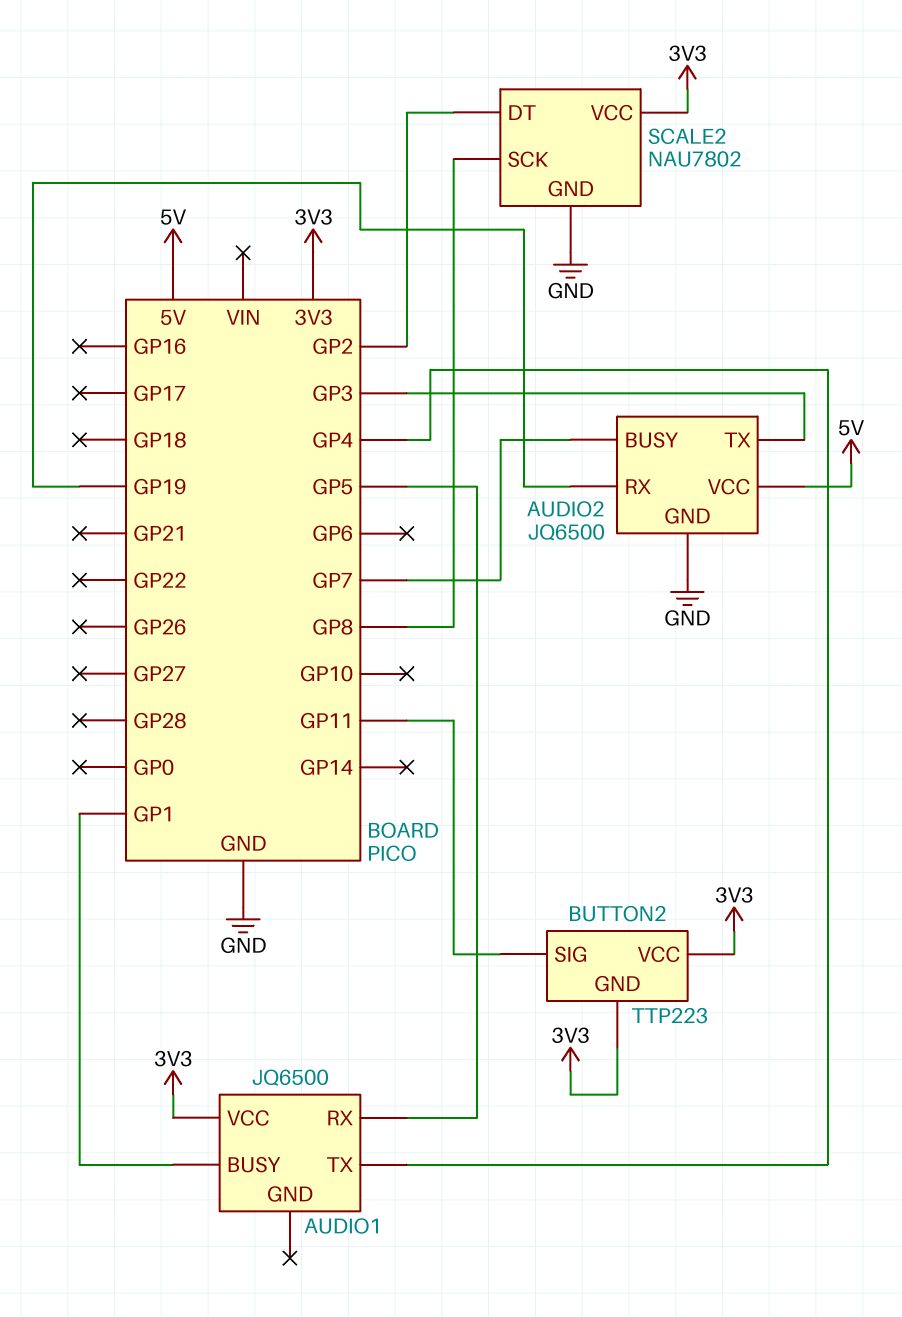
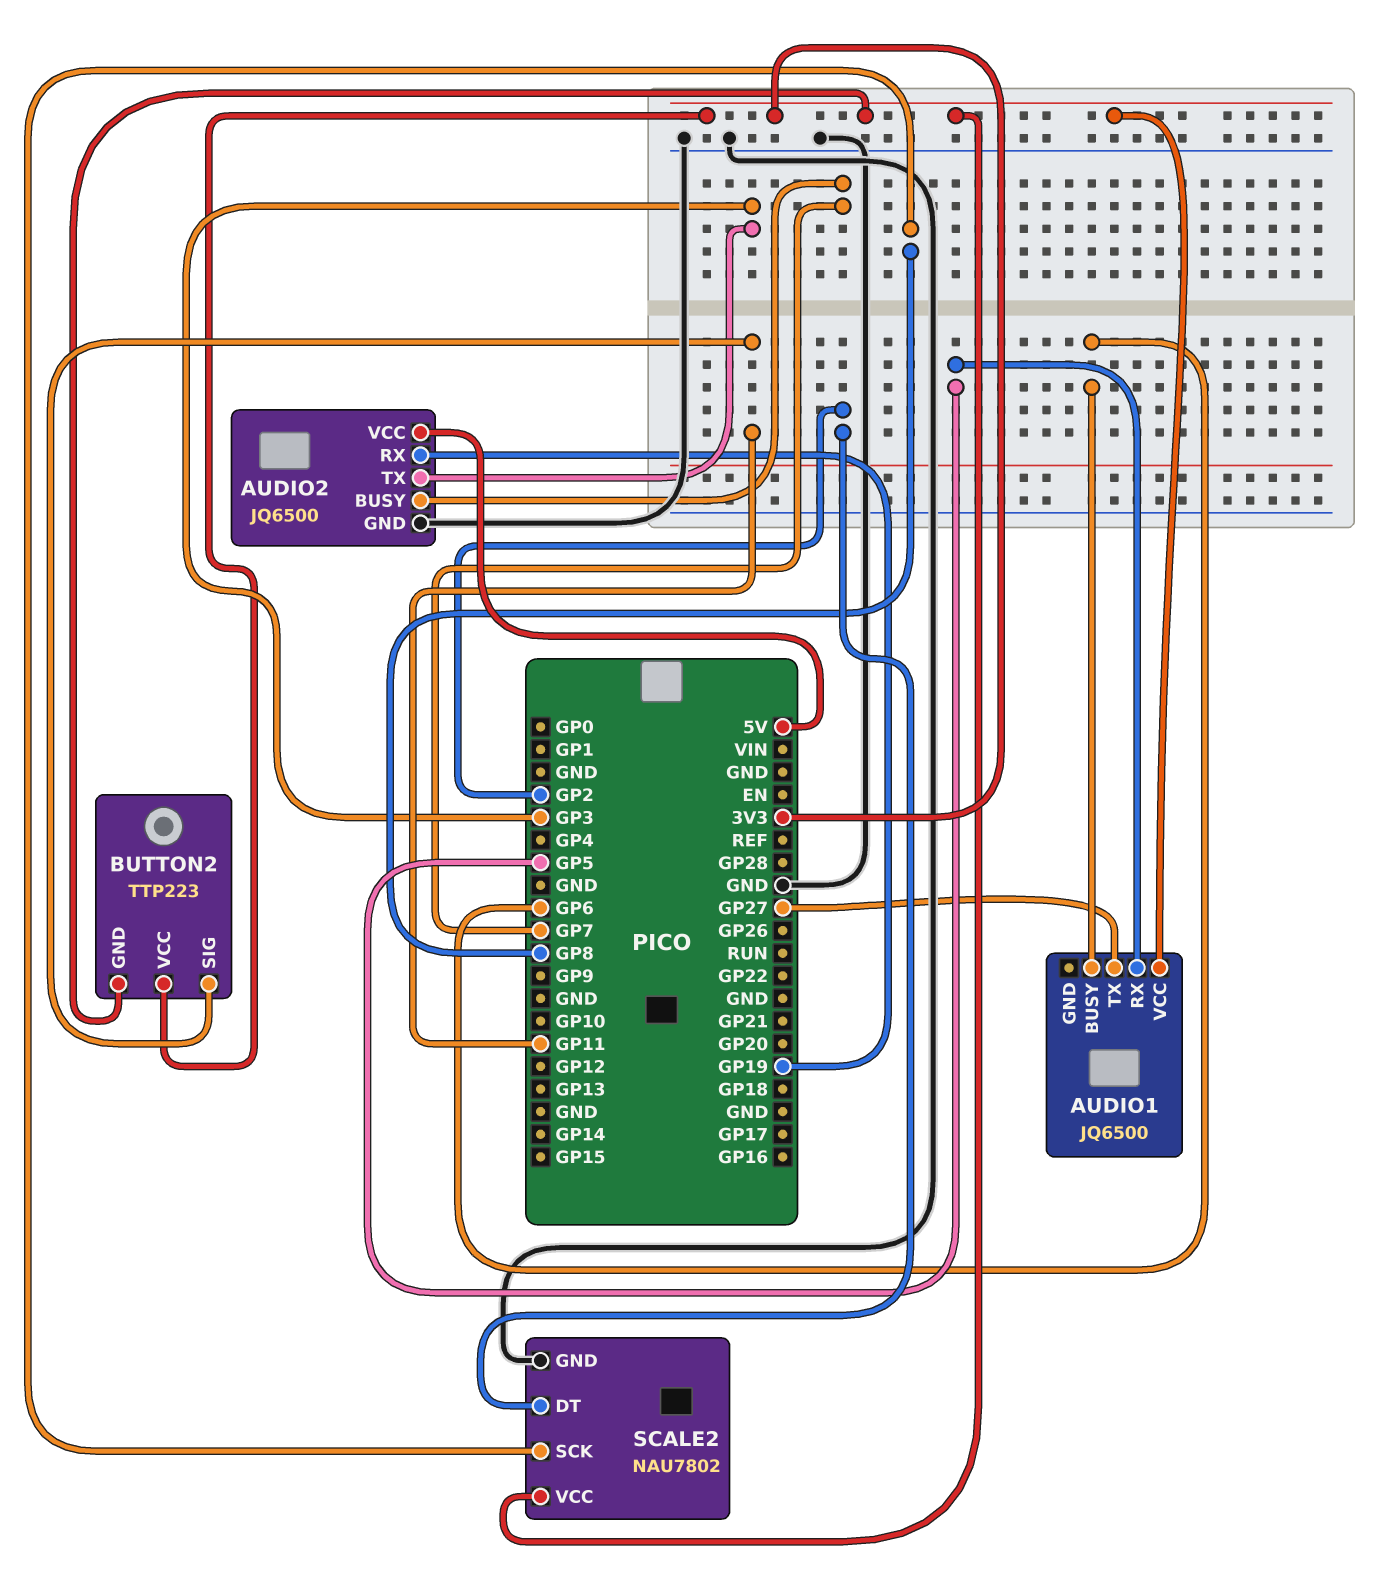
AUDIO1 pin BUSY: GP1 -> GP6
AUDIO1 pin TX: GP4 -> GP27

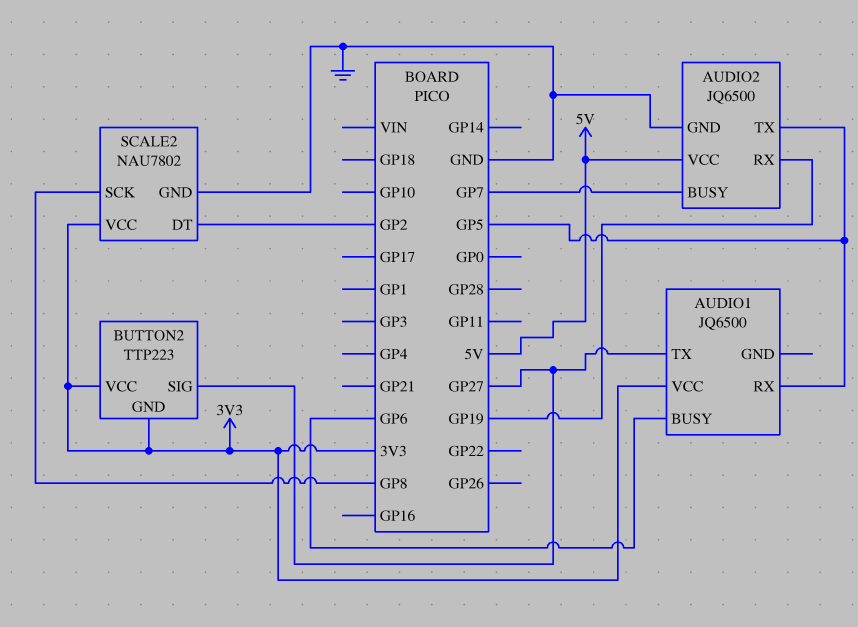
AUDIO2 pin TX: GP3 -> GP5
BUTTON2 pin SIG: GP11 -> GP27

